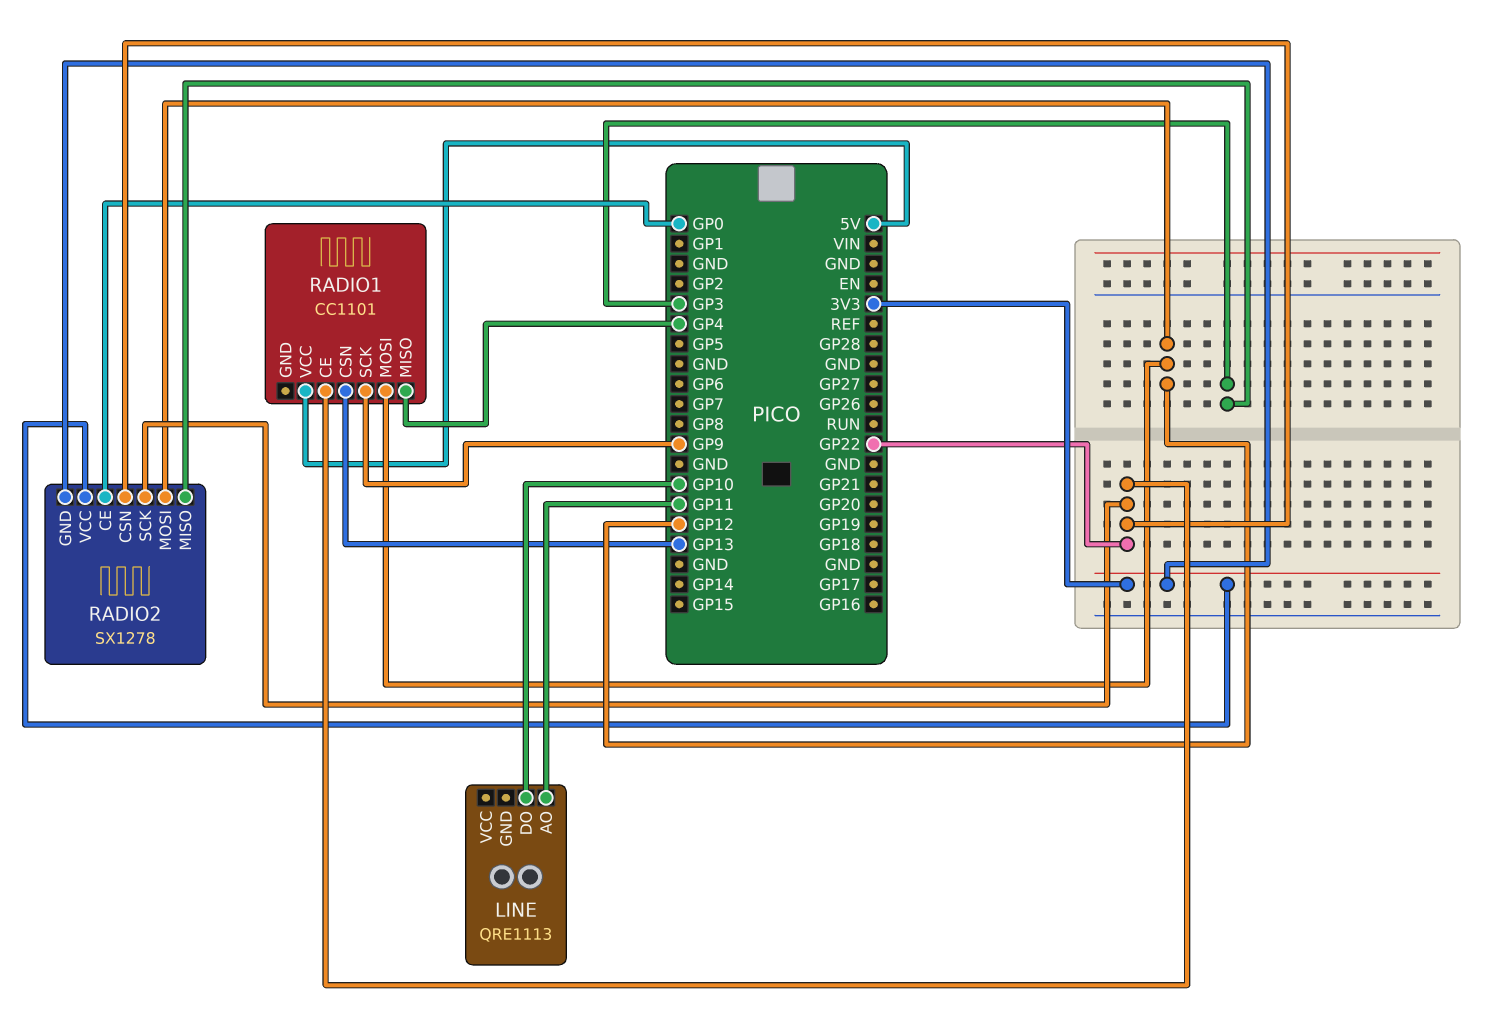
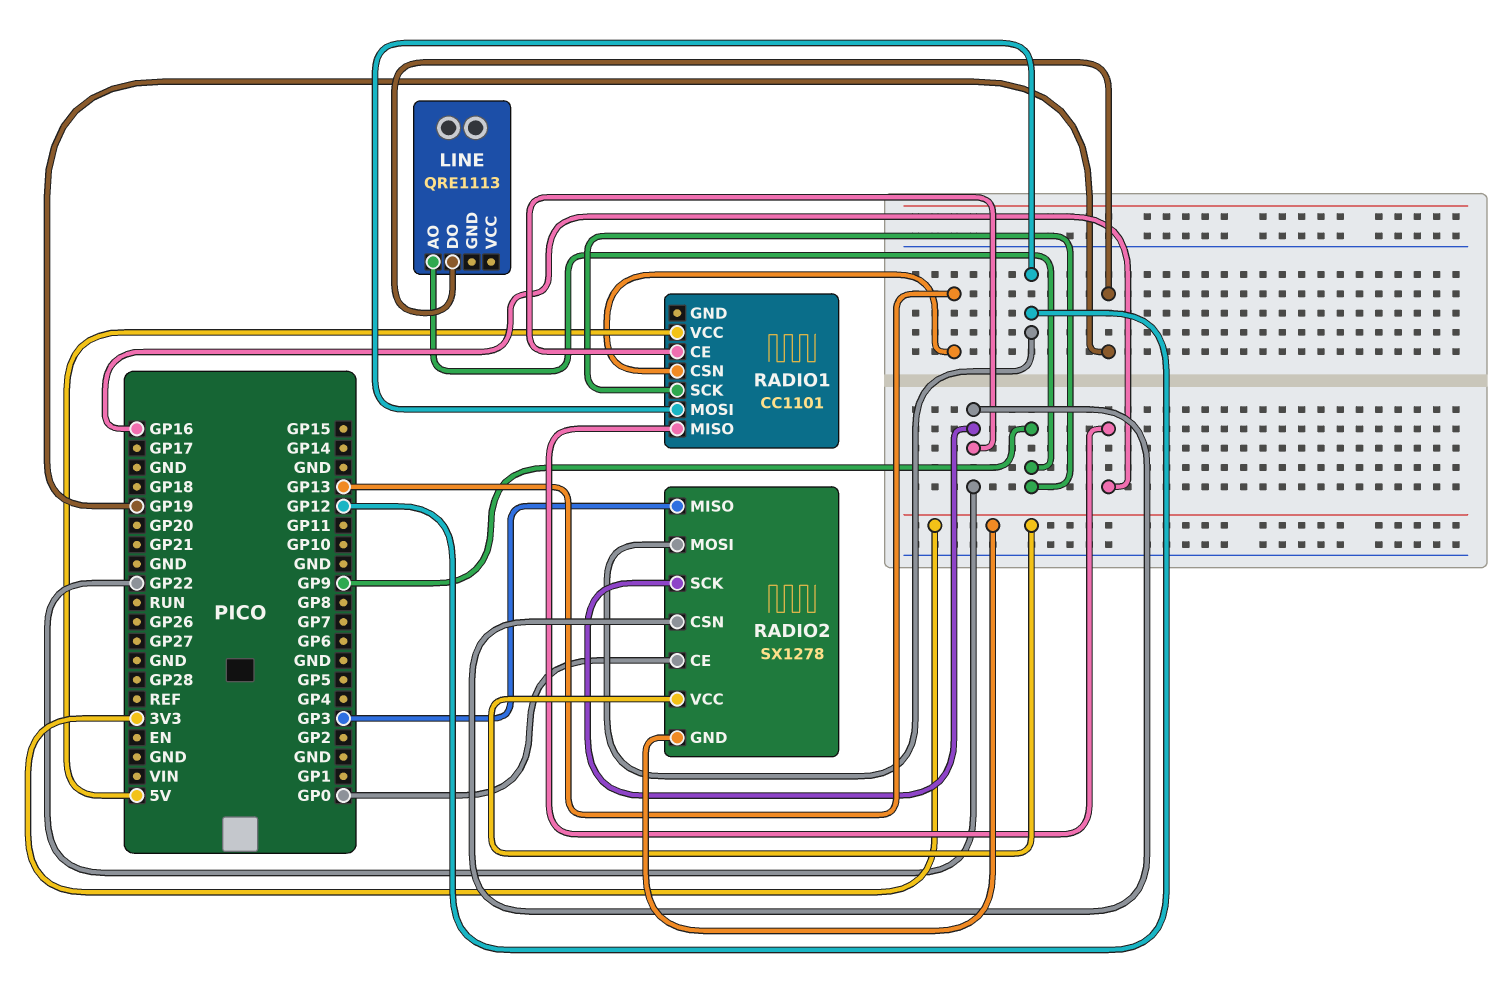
LINE pin AO: GP11 -> GP9
LINE pin DO: GP10 -> GP19
RADIO1 pin MISO: GP4 -> GP16

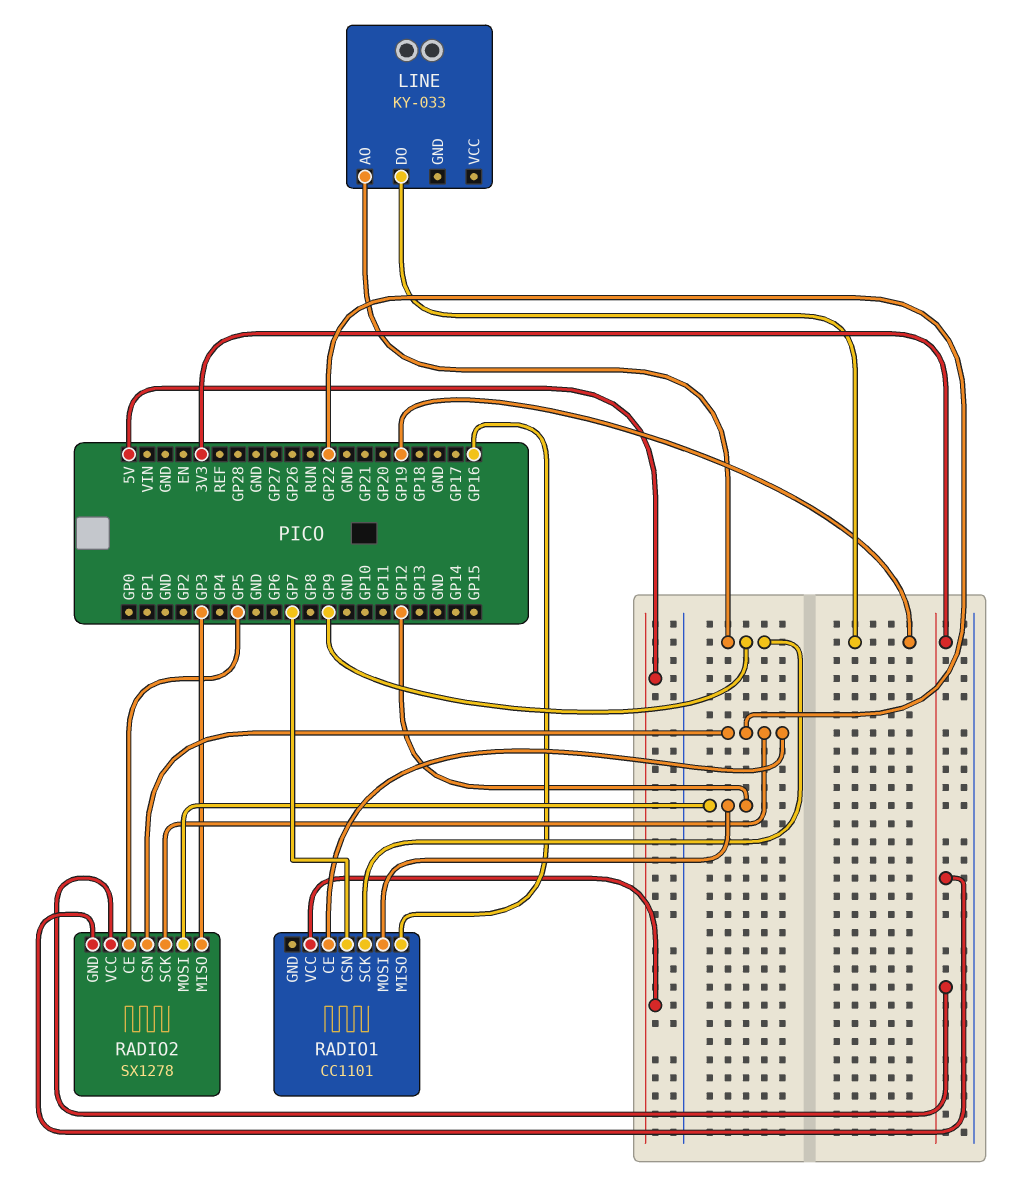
LINE: QRE1113 -> KY-033
RADIO1 pin CSN: GP13 -> GP7
RADIO2 pin CE: GP0 -> GP5

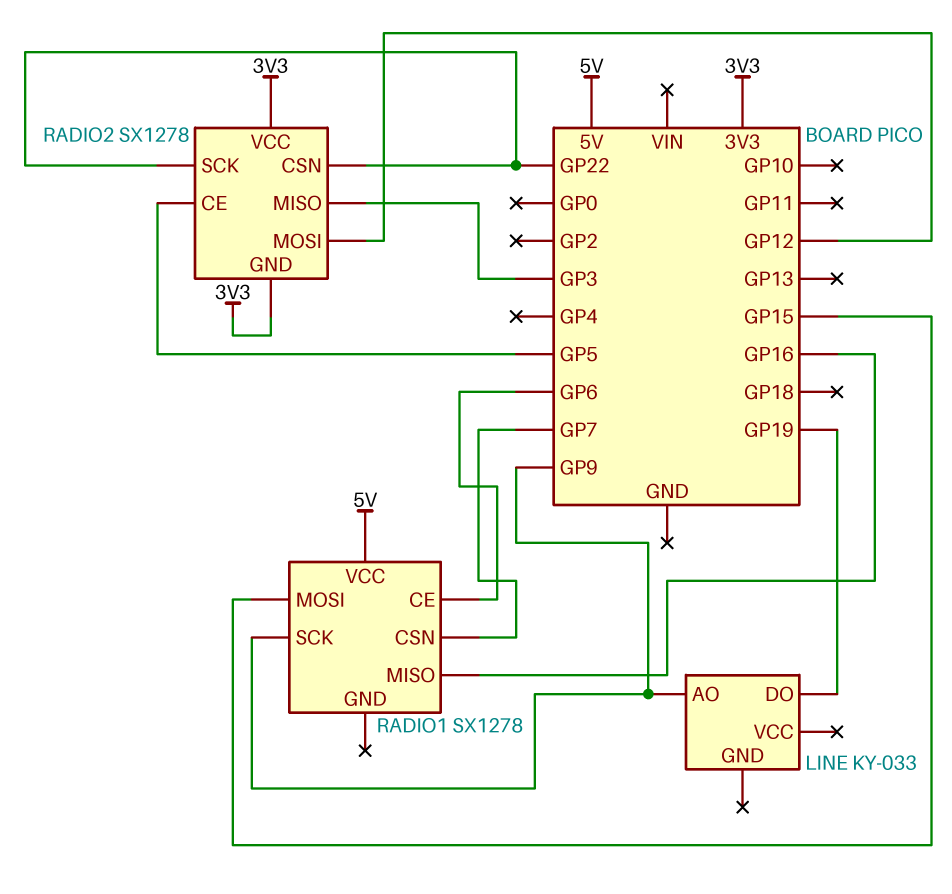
RADIO1: CC1101 -> SX1278
RADIO1 pin CE: GP22 -> GP6
RADIO1 pin MOSI: GP12 -> GP15

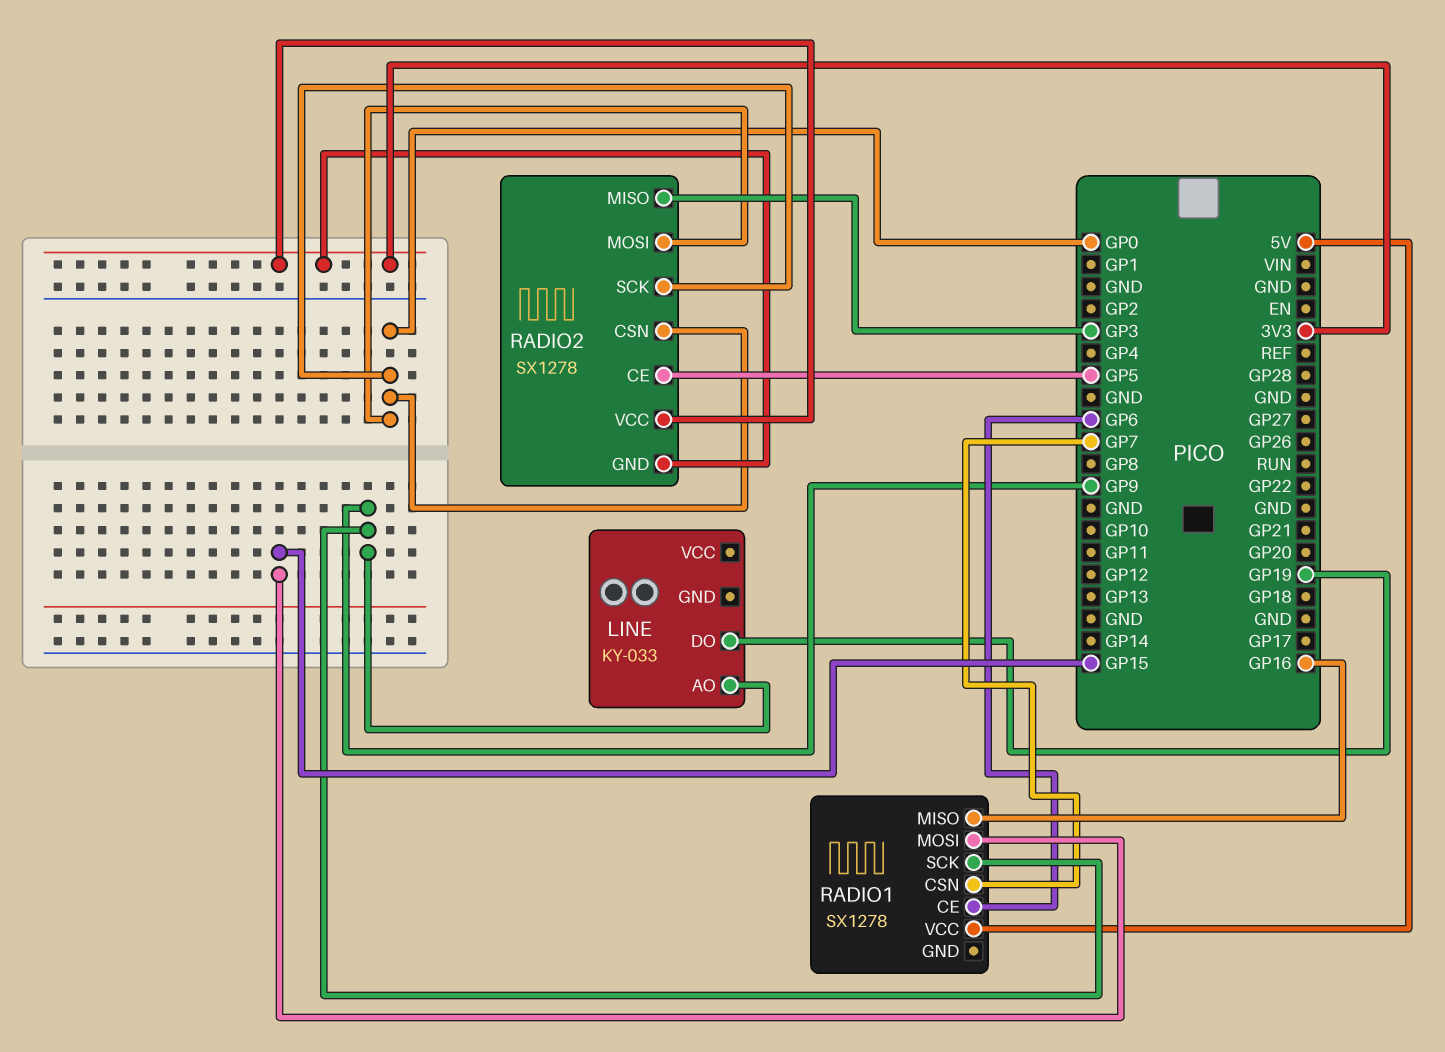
RADIO2 pin CSN: GP22 -> GP0
RADIO2 pin MOSI: GP12 -> GP0
RADIO2 pin SCK: GP22 -> GP0

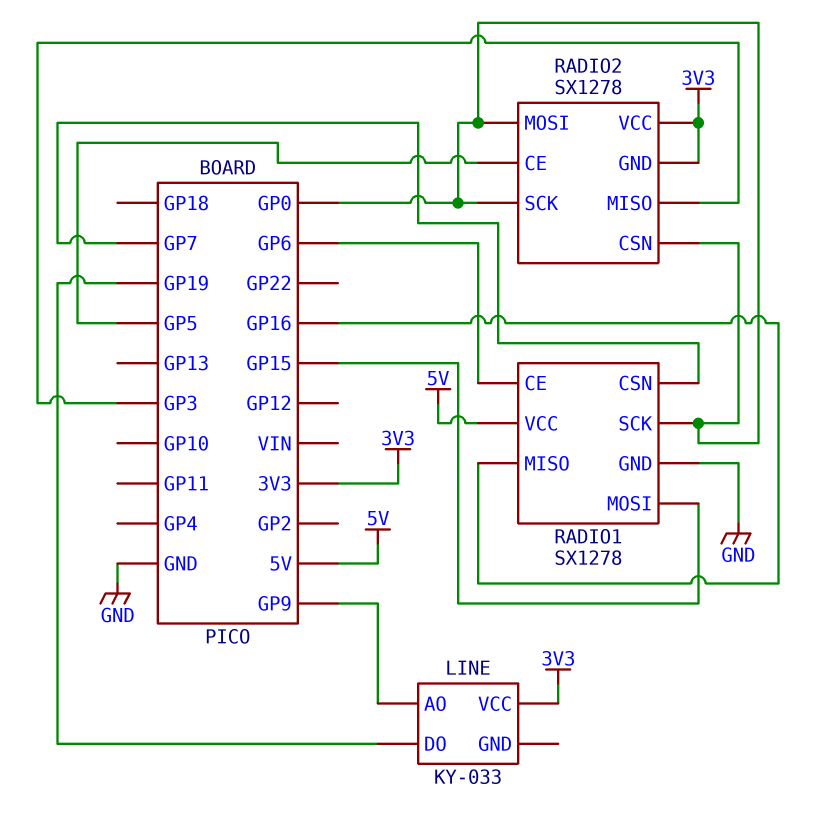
LINE pin VCC: none -> 3V3
RADIO1 pin GND: none -> GND
RADIO1 pin SCK: GP9 -> GP0

